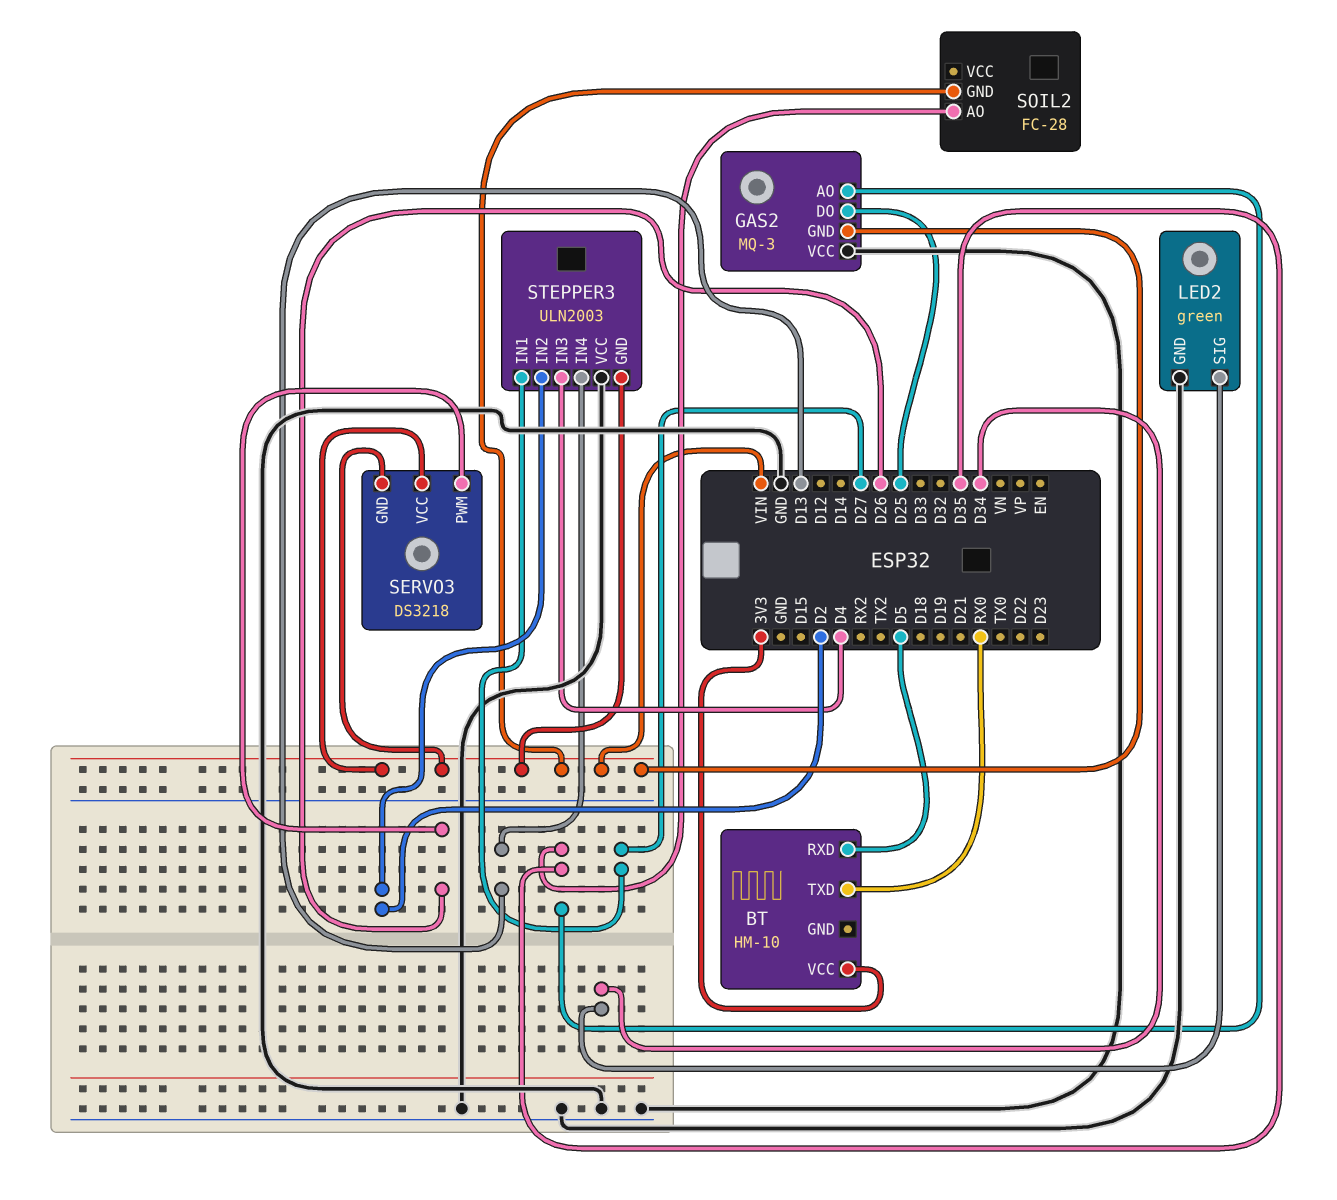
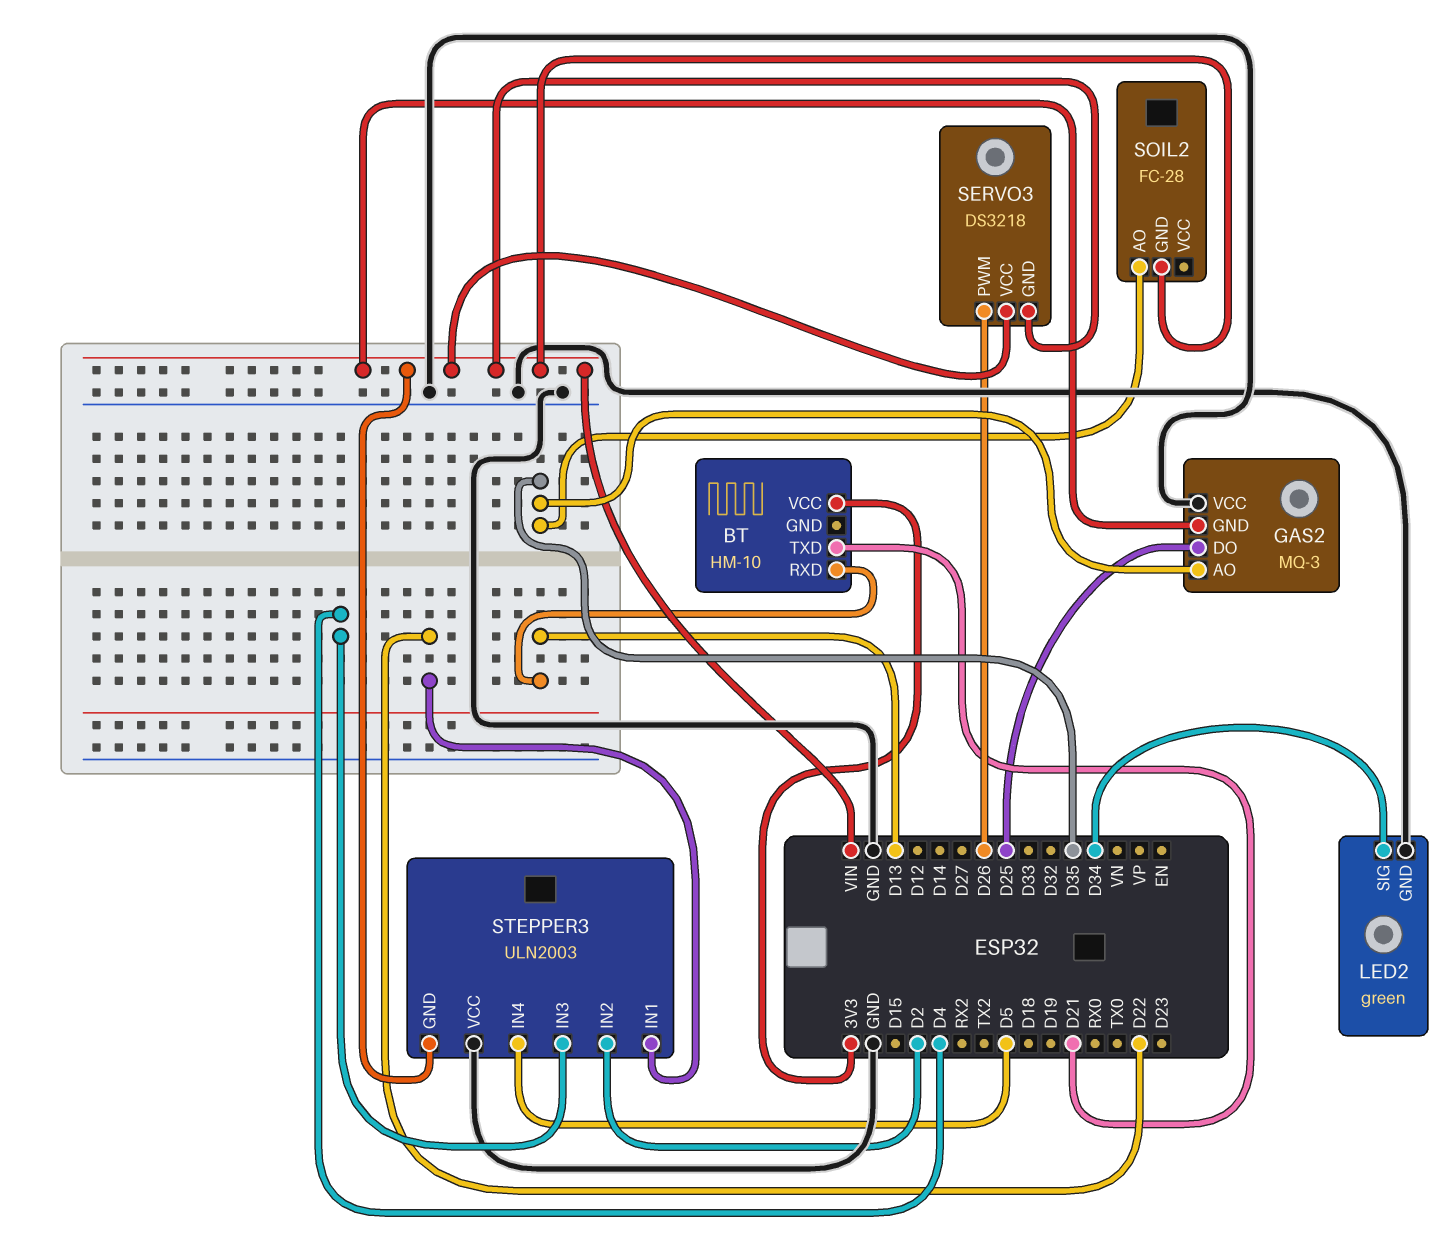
BT pin RXD: D5 -> D13
BT pin TXD: RX0 -> D21
STEPPER3 pin IN1: D27 -> D22
STEPPER3 pin IN4: D13 -> D5

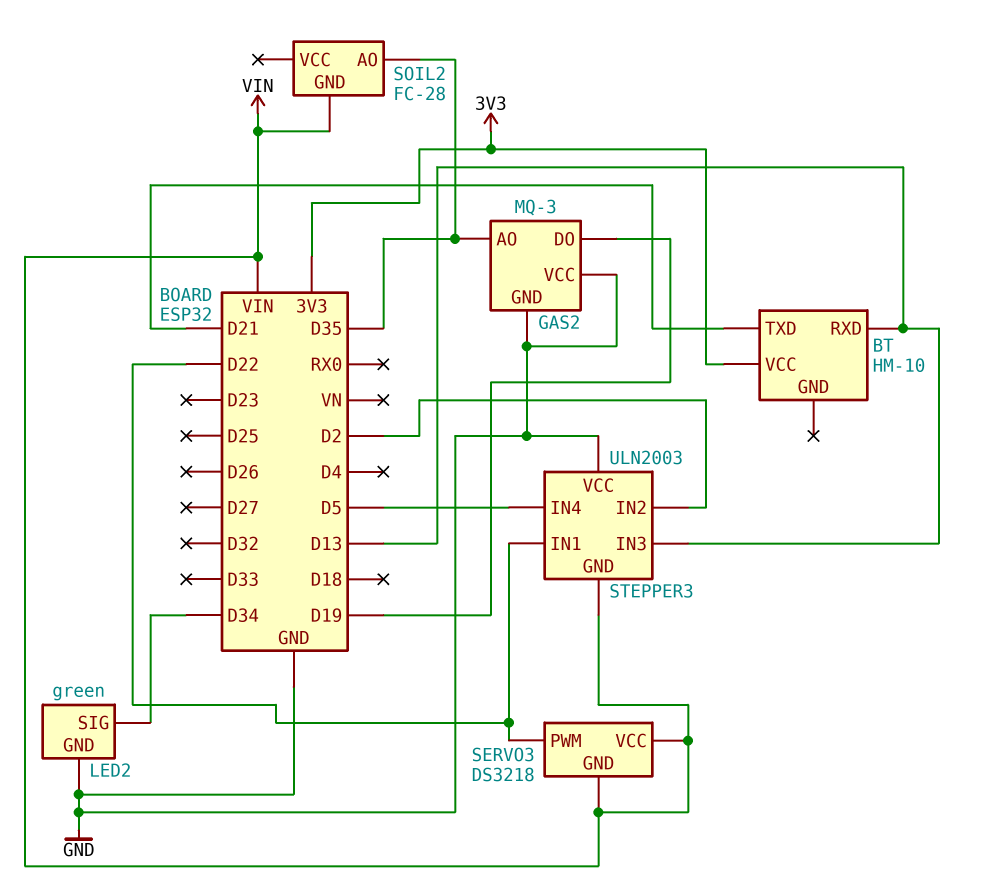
GAS2 pin DO: D25 -> D19
GAS2 pin GND: VIN -> GND
SERVO3 pin PWM: D26 -> D22
STEPPER3 pin IN3: D4 -> D13

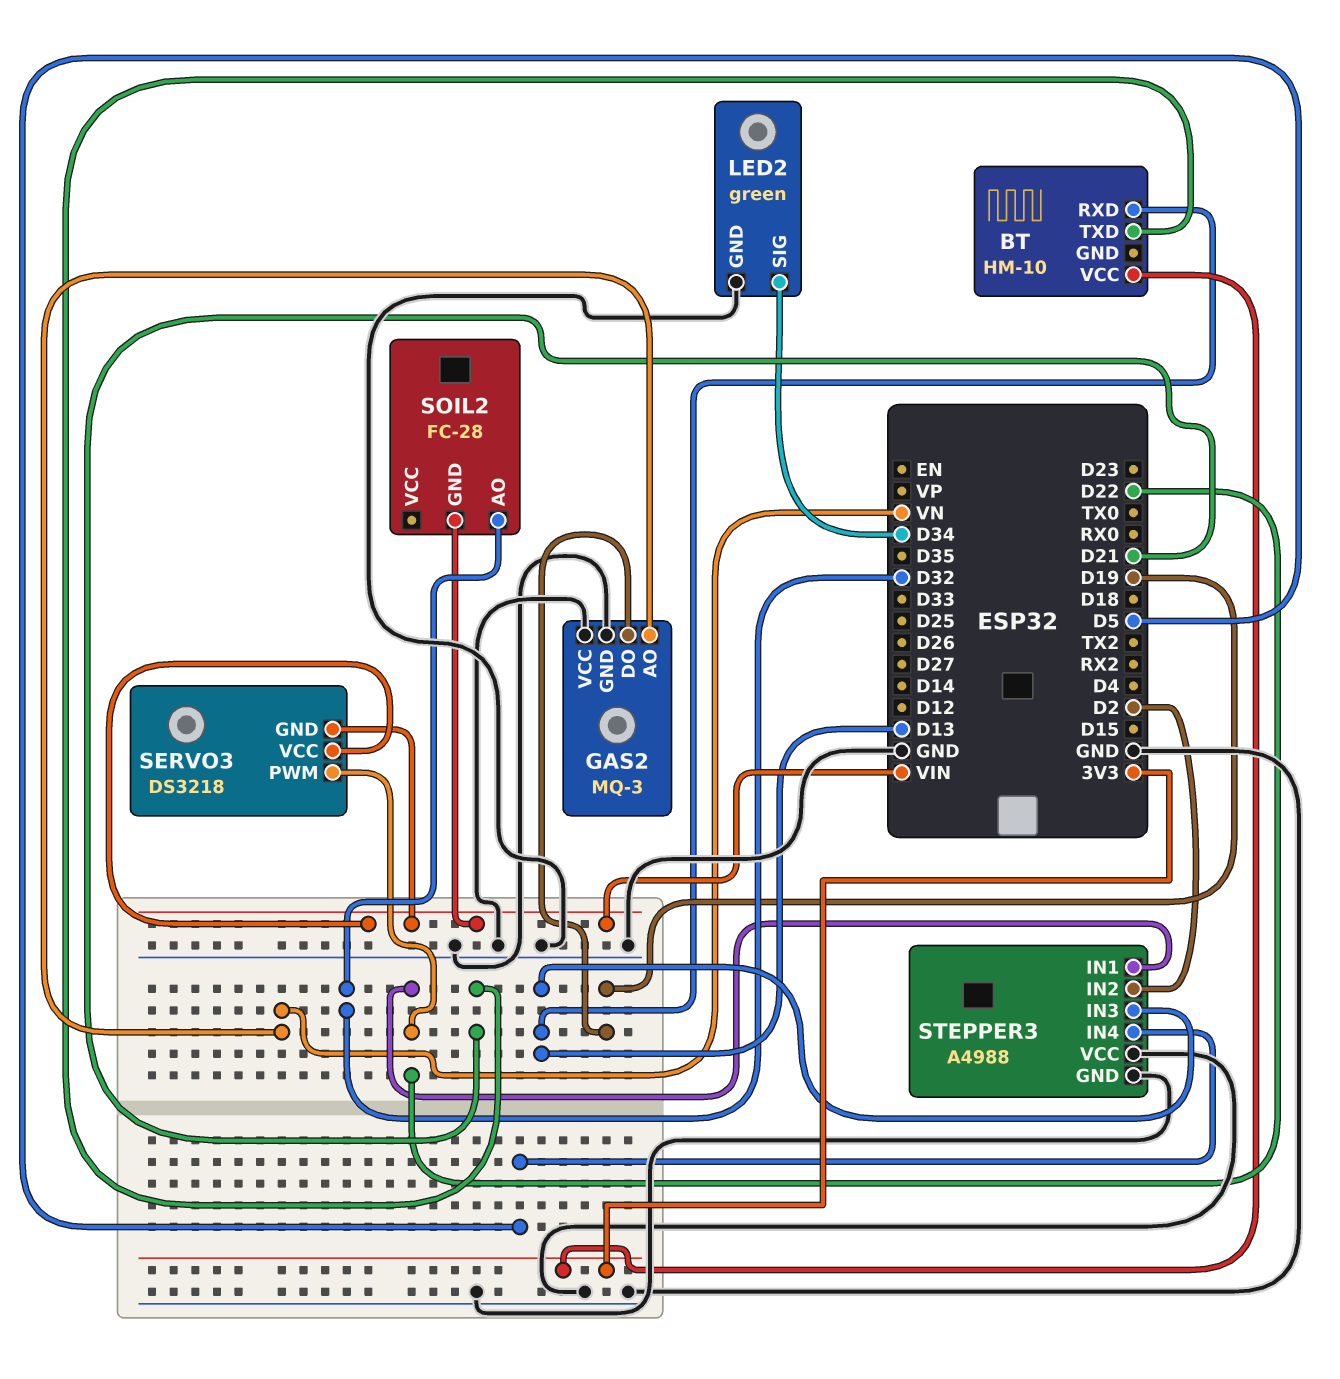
GAS2 pin AO: D35 -> VN
SOIL2 pin AO: D35 -> D32
STEPPER3: ULN2003 -> A4988
STEPPER3 pin GND: VIN -> GND

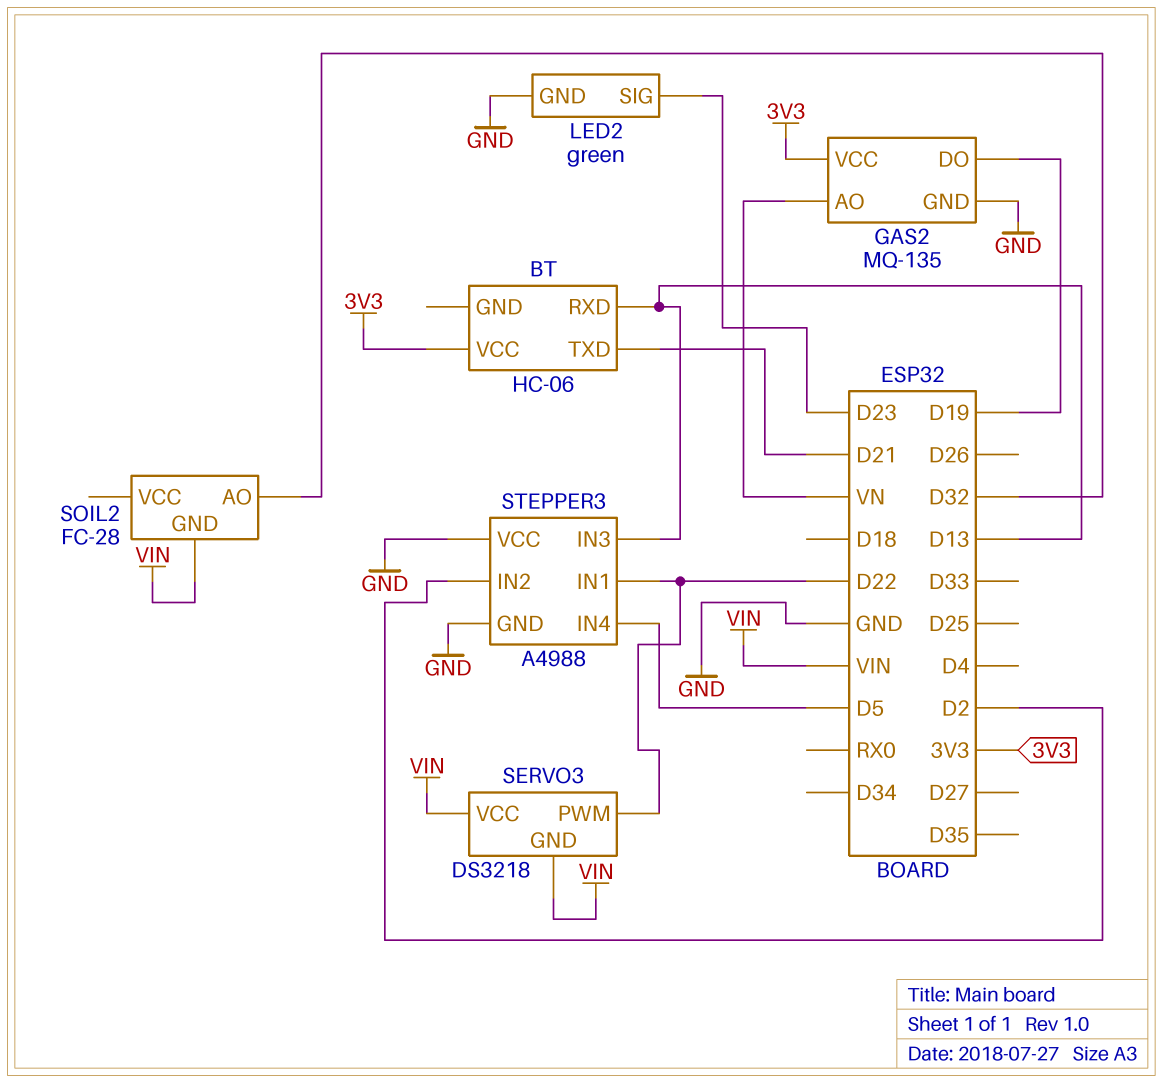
BT: HM-10 -> HC-06
GAS2: MQ-3 -> MQ-135
GAS2 pin VCC: GND -> 3V3
LED2 pin SIG: D34 -> D23

